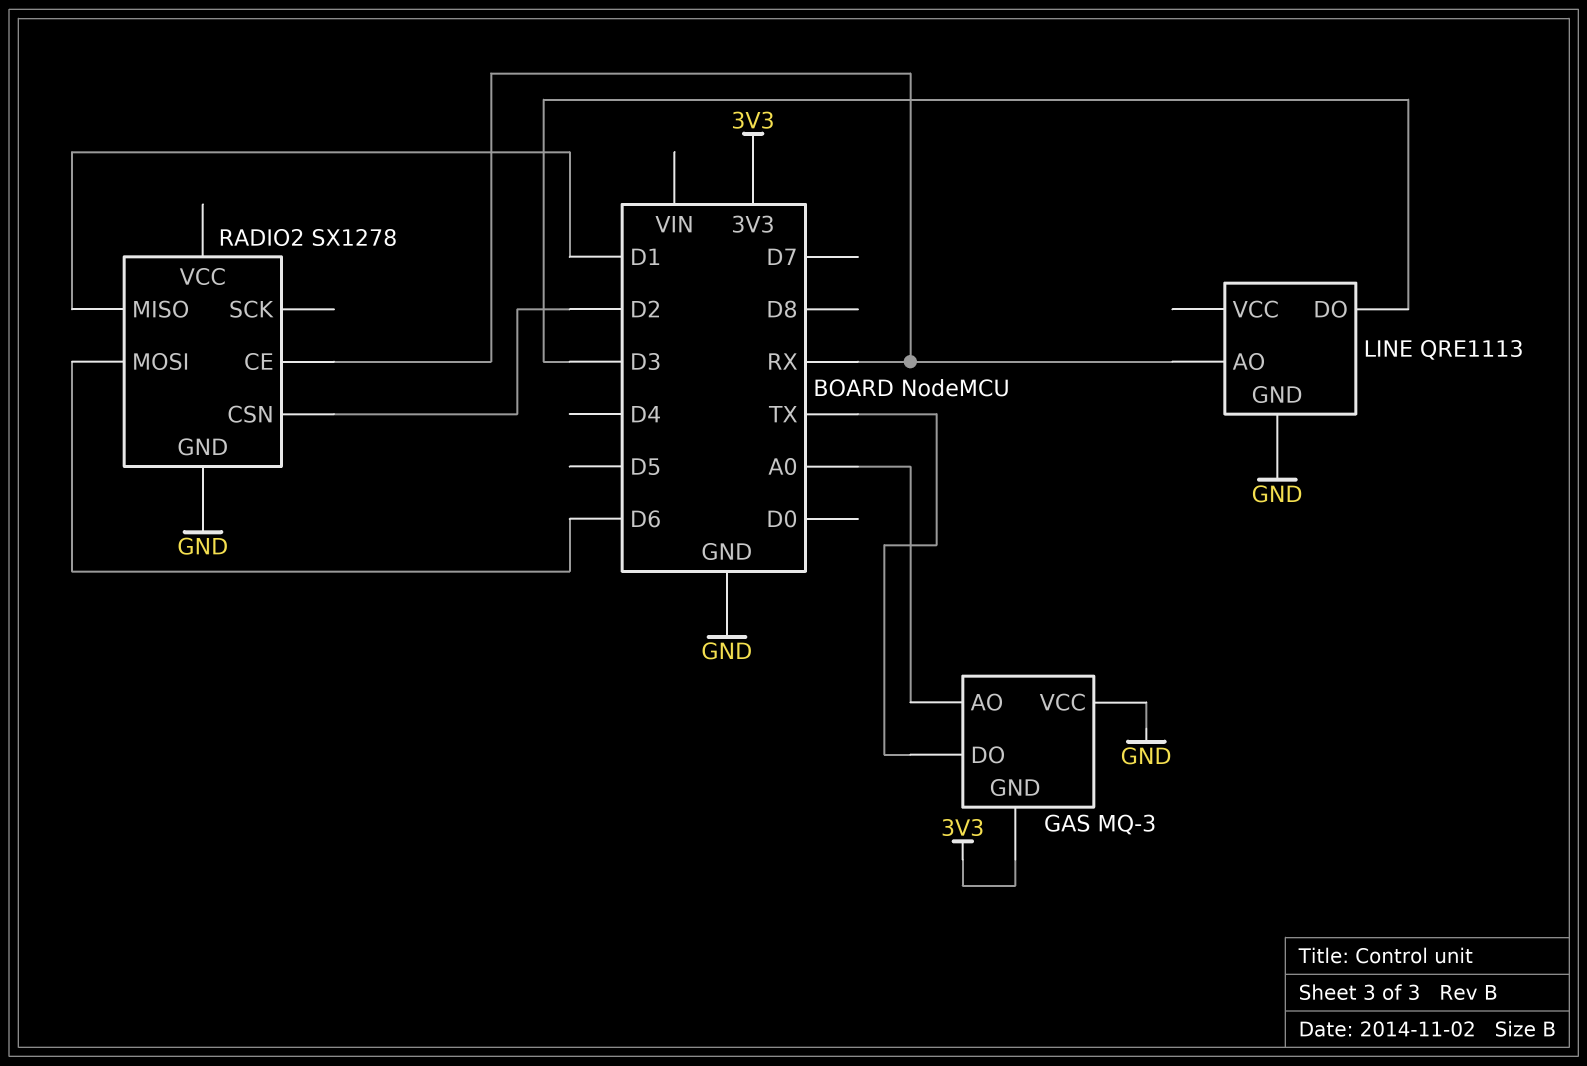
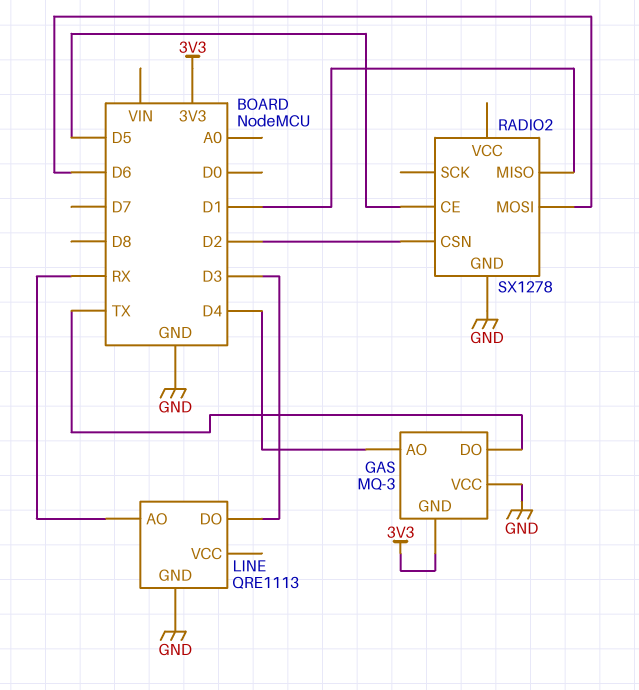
GAS pin AO: A0 -> D4
RADIO2 pin CE: RX -> D5

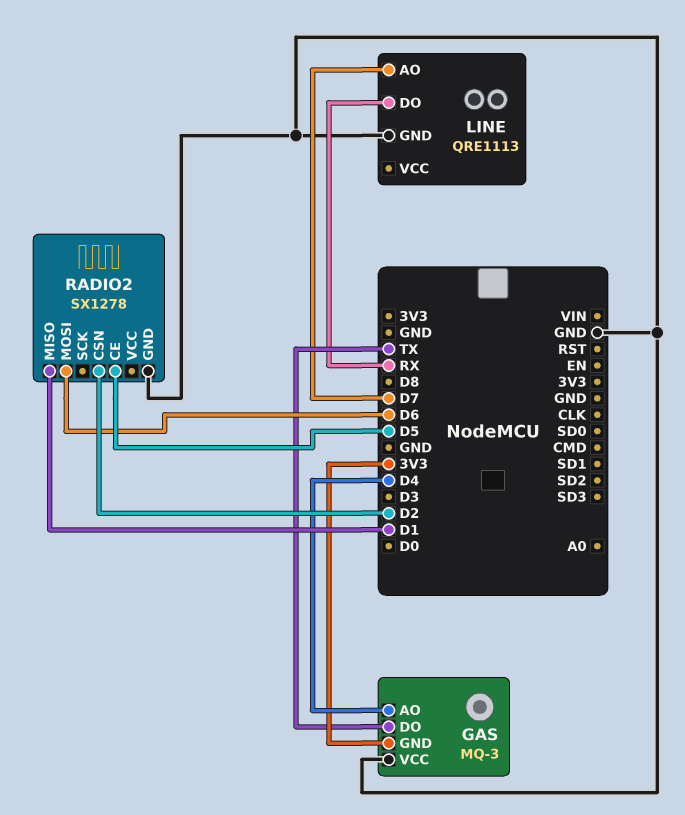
LINE pin AO: RX -> D7
LINE pin DO: D3 -> RX

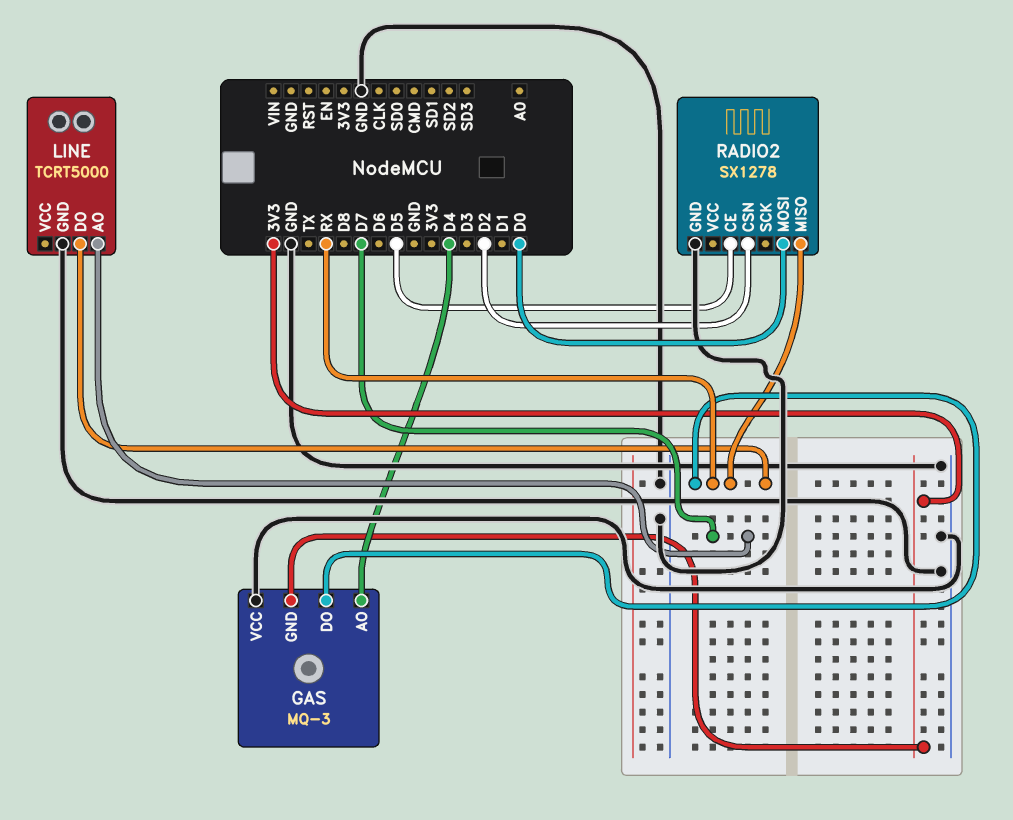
GAS pin DO: TX -> RX
LINE: QRE1113 -> TCRT5000
RADIO2 pin MISO: D1 -> RX
RADIO2 pin MOSI: D6 -> D0

